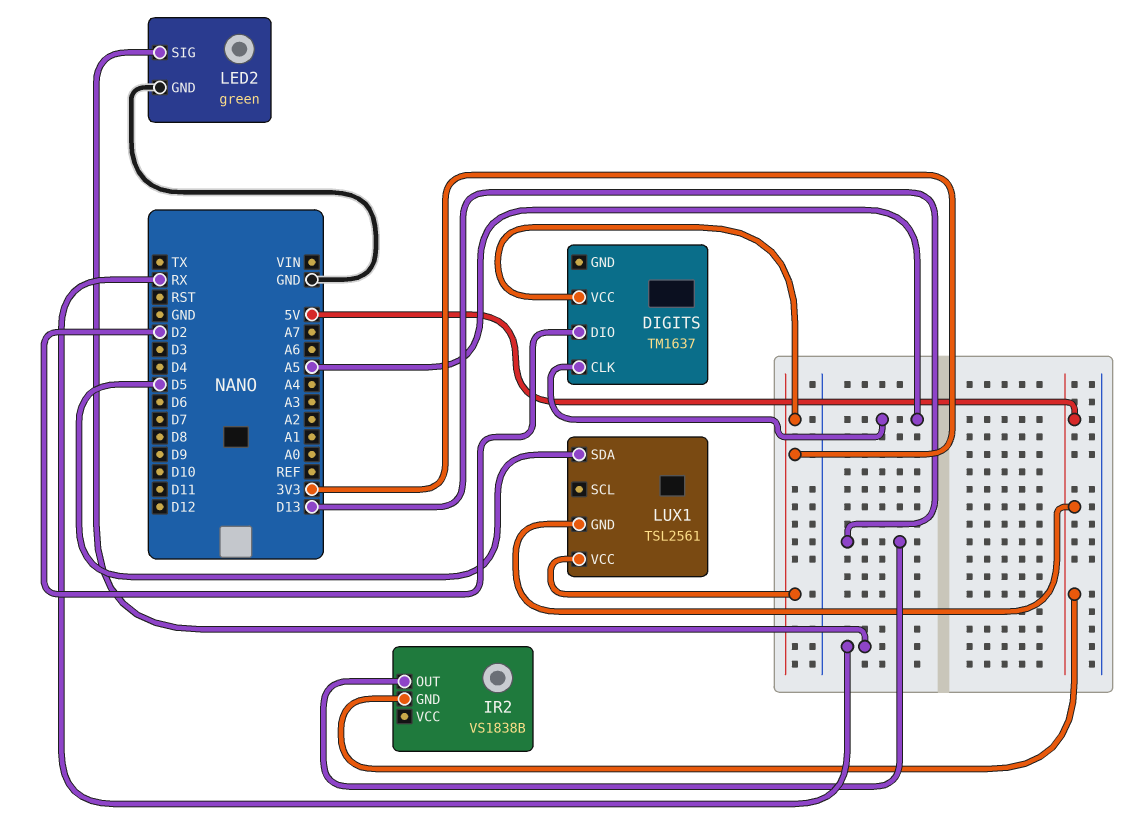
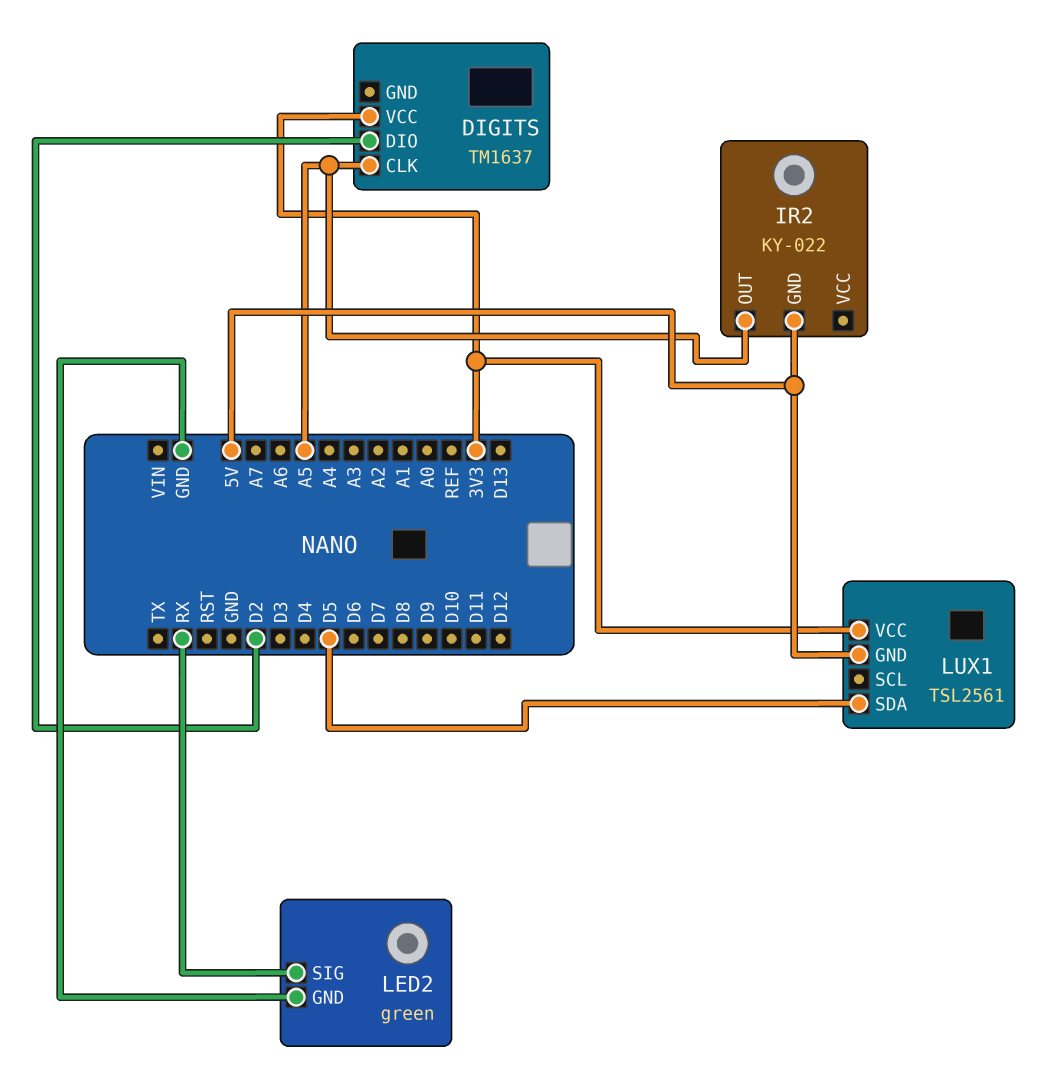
IR2: VS1838B -> KY-022
IR2 pin OUT: D13 -> A5

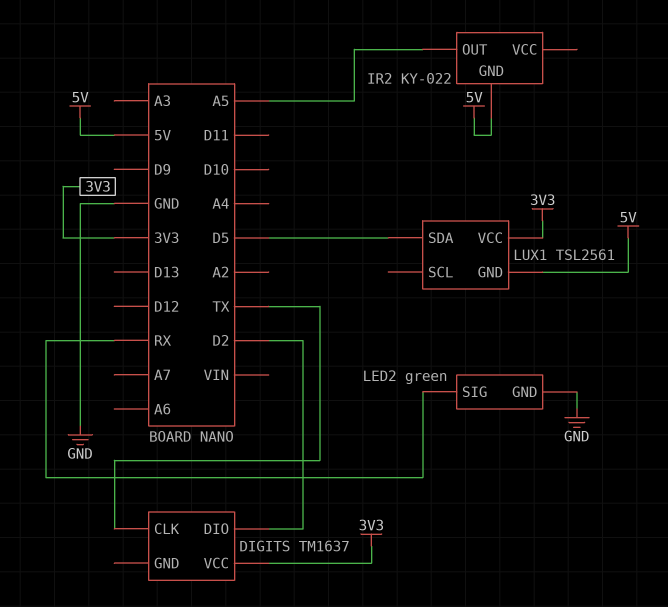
DIGITS pin CLK: A5 -> TX

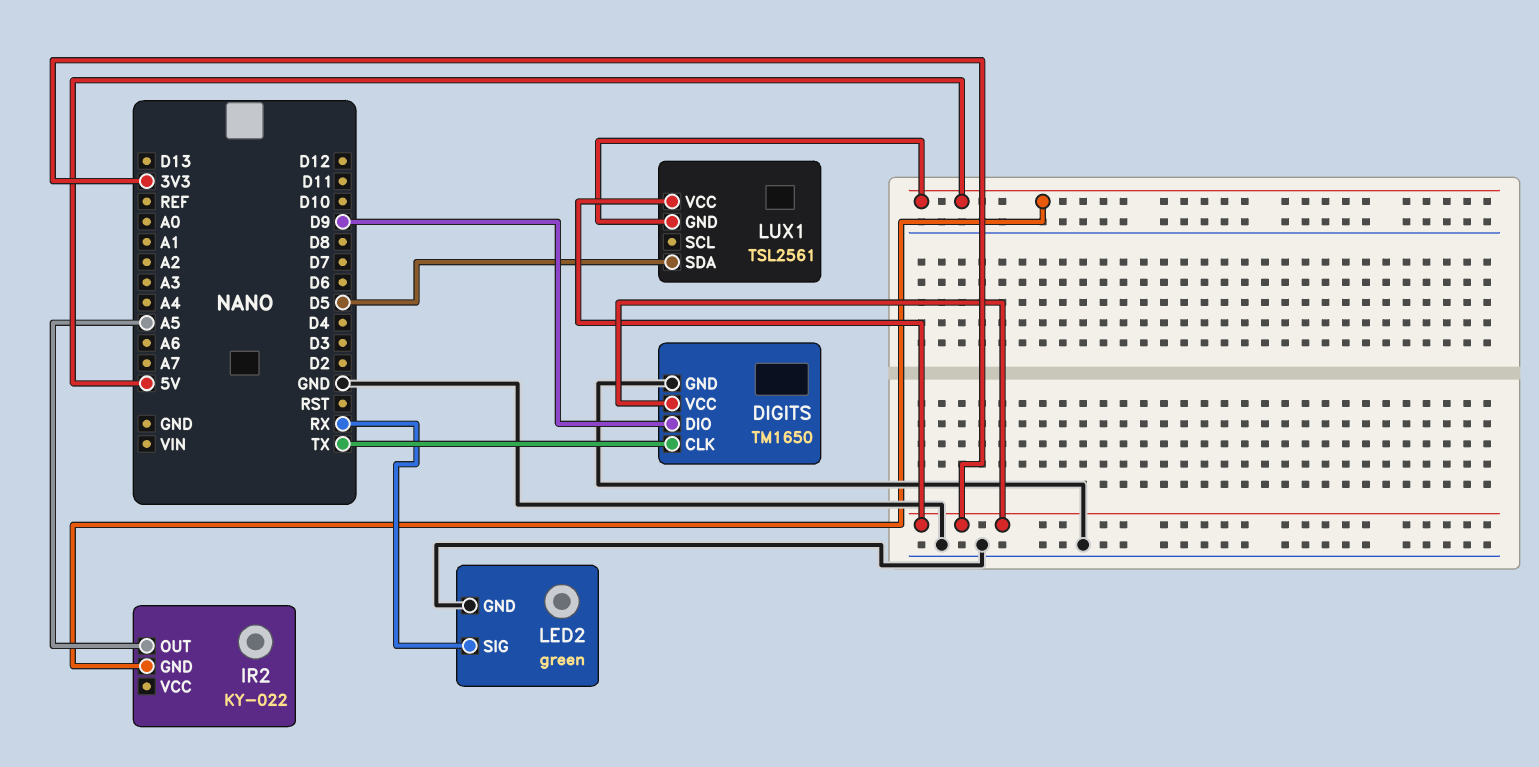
DIGITS: TM1637 -> TM1650
DIGITS pin DIO: D2 -> D9
DIGITS pin GND: none -> GND

